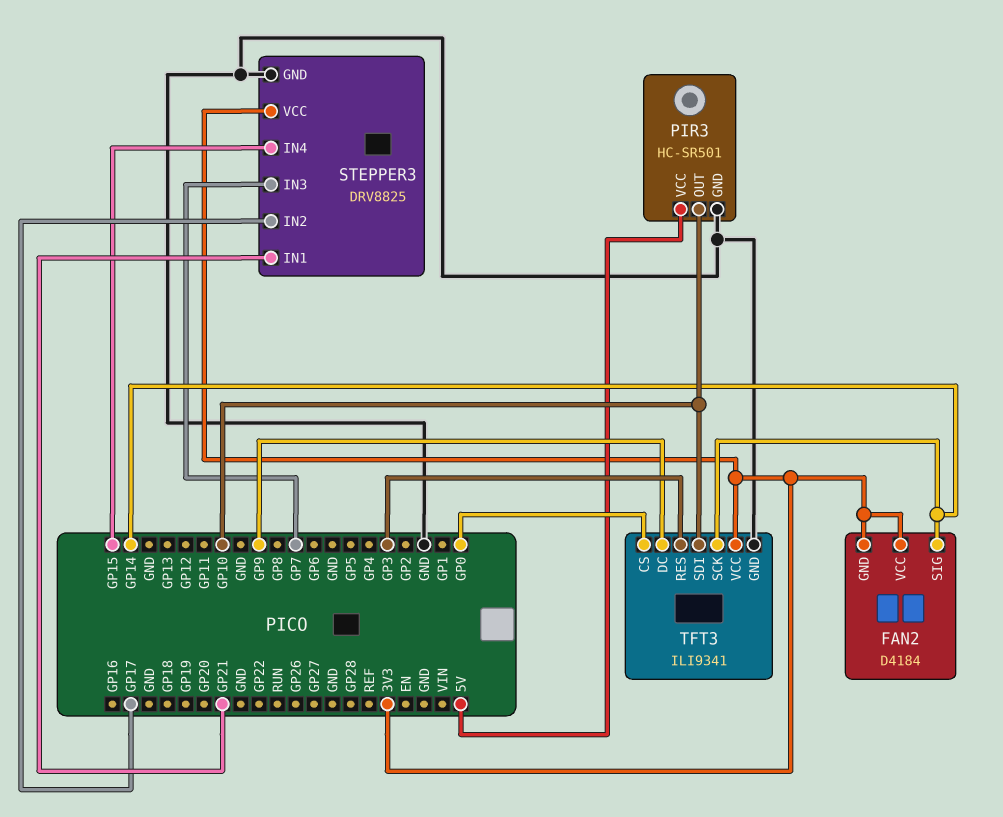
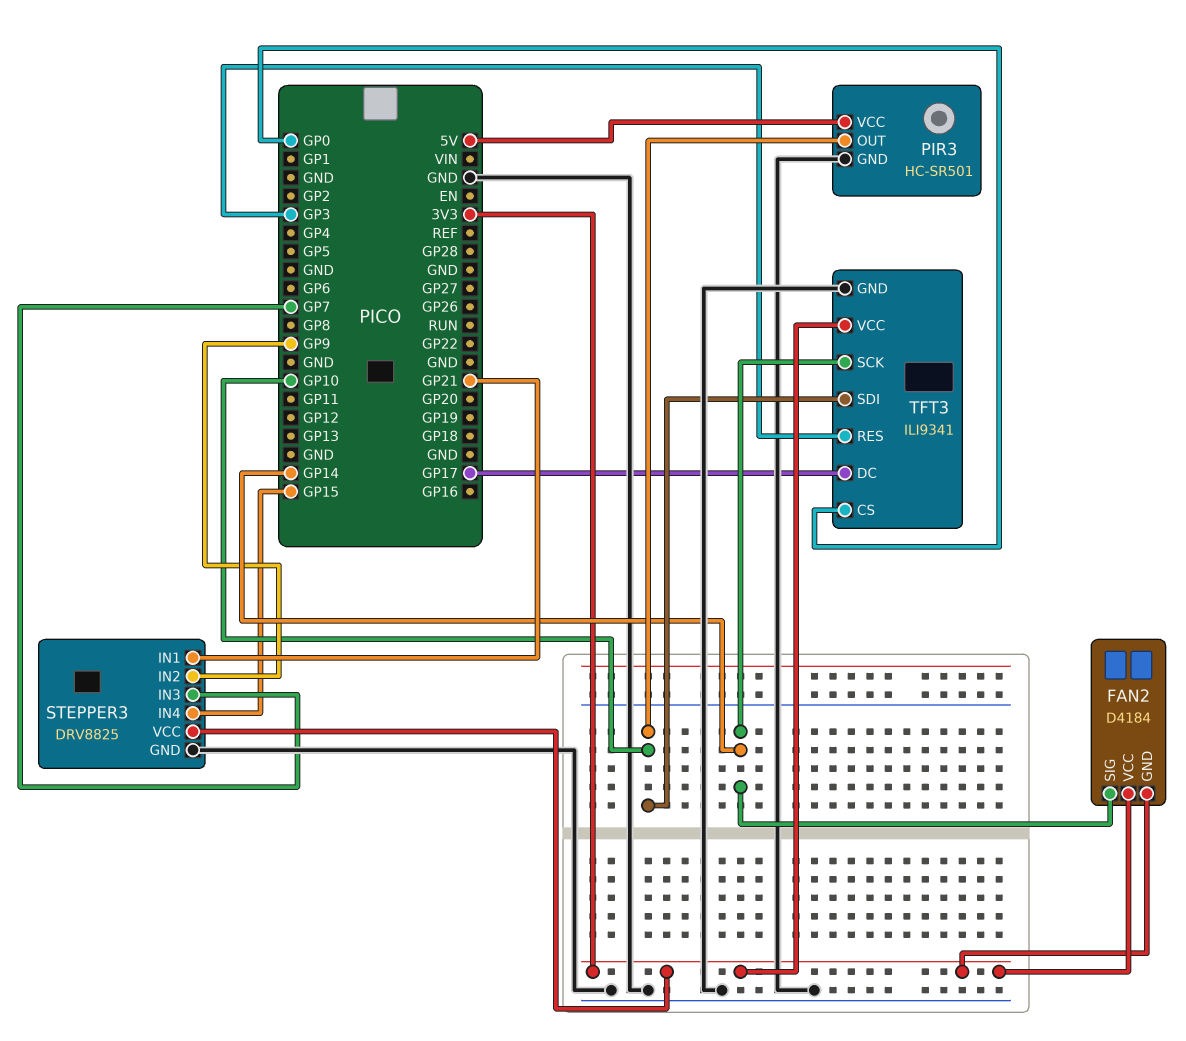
STEPPER3 pin IN2: GP17 -> GP9
TFT3 pin DC: GP9 -> GP17

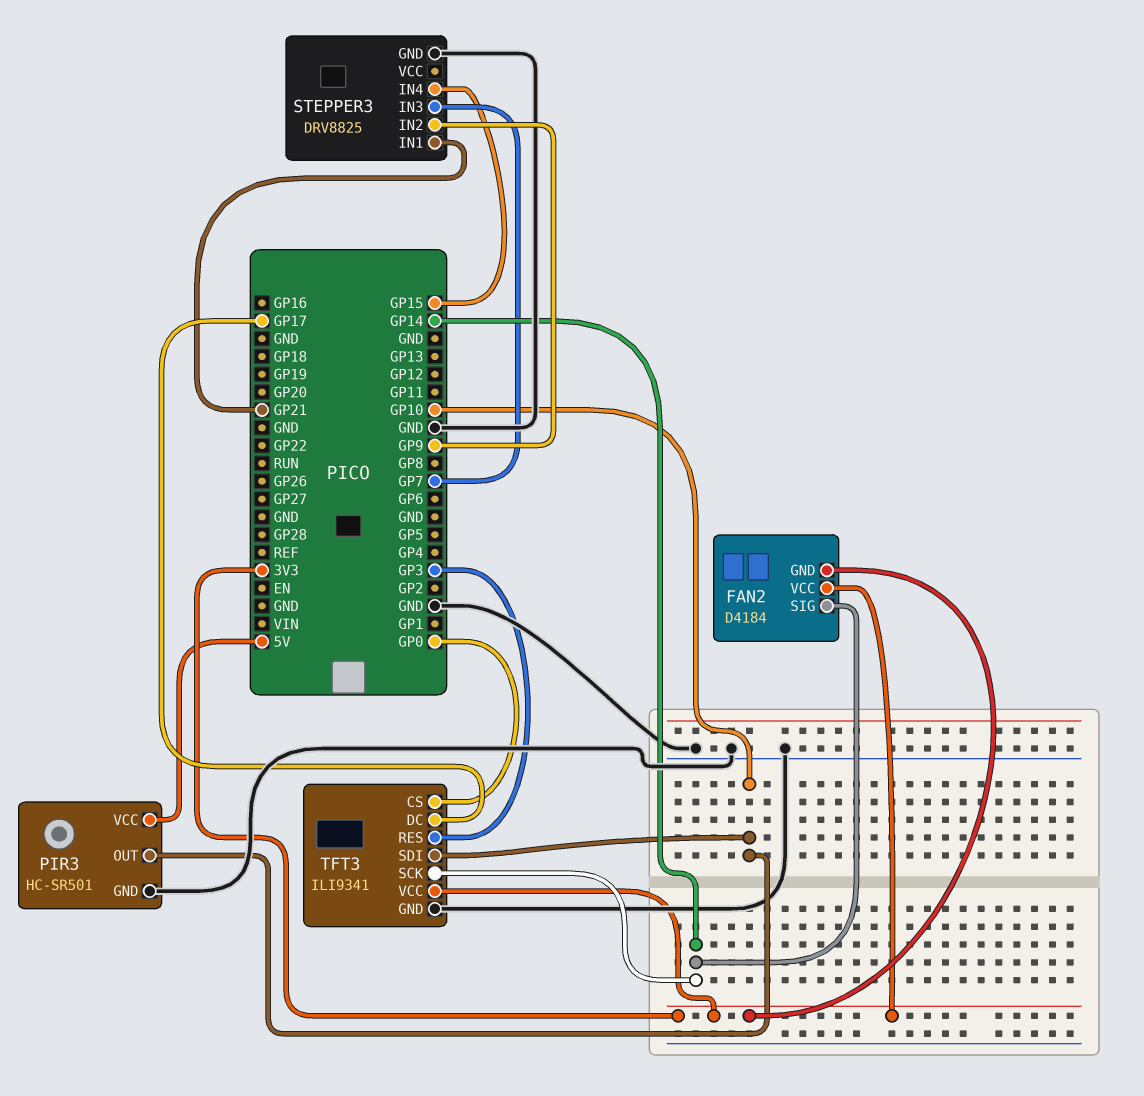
STEPPER3 pin VCC: 3V3 -> none

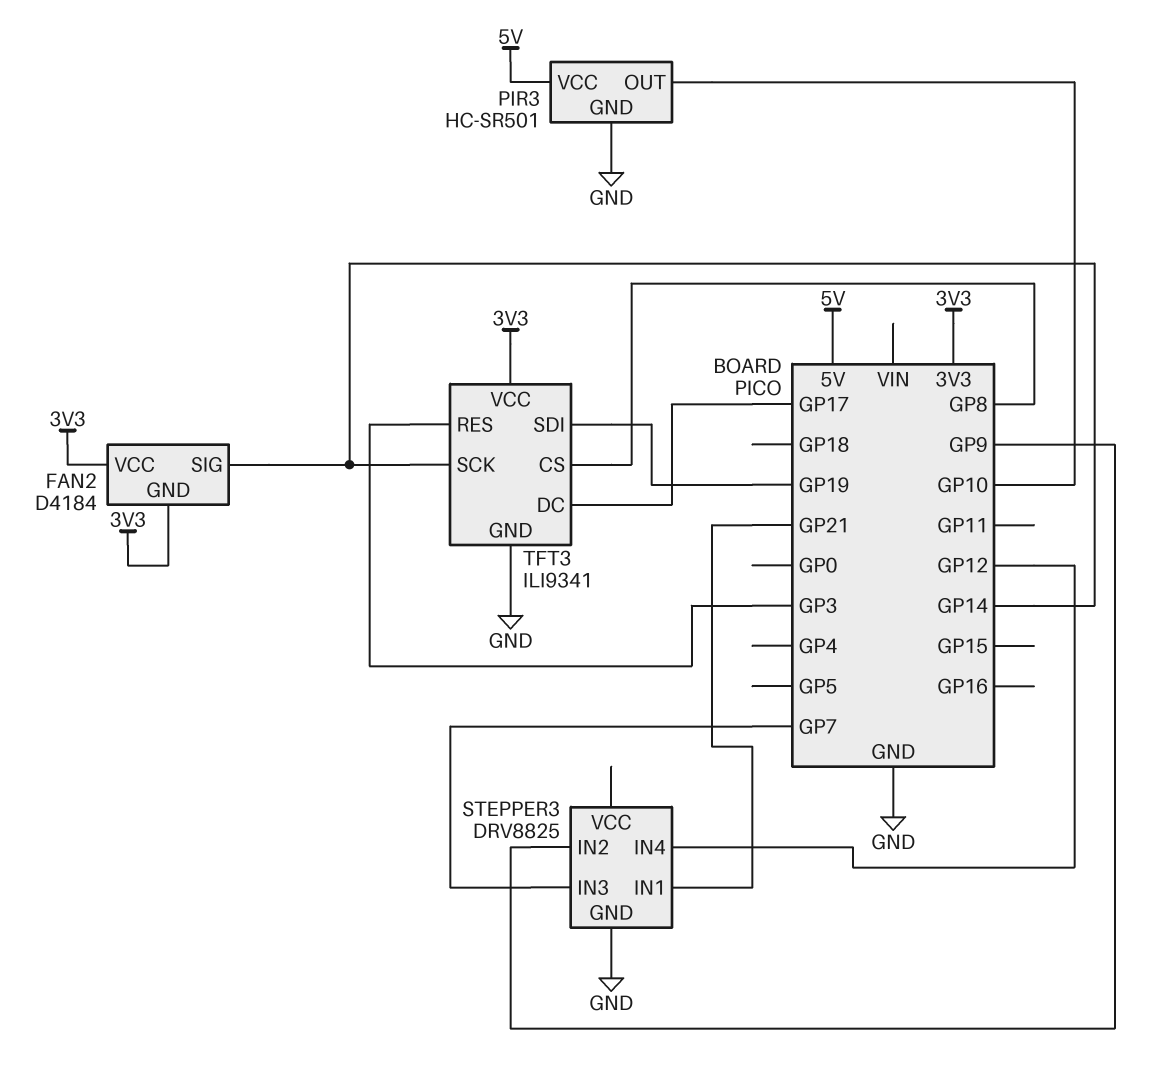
STEPPER3 pin IN4: GP15 -> GP12
TFT3 pin CS: GP0 -> GP8
TFT3 pin SDI: GP10 -> GP19

